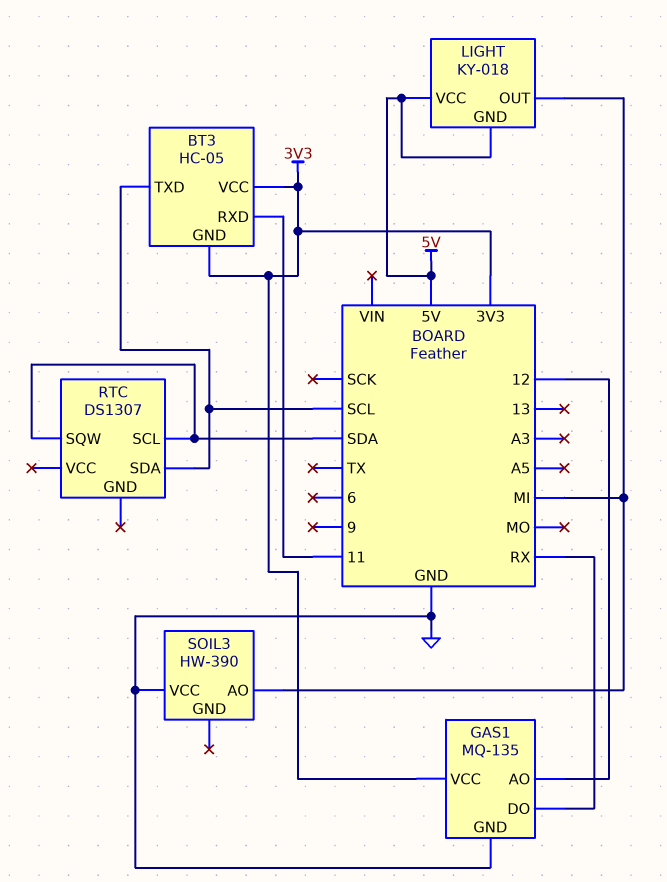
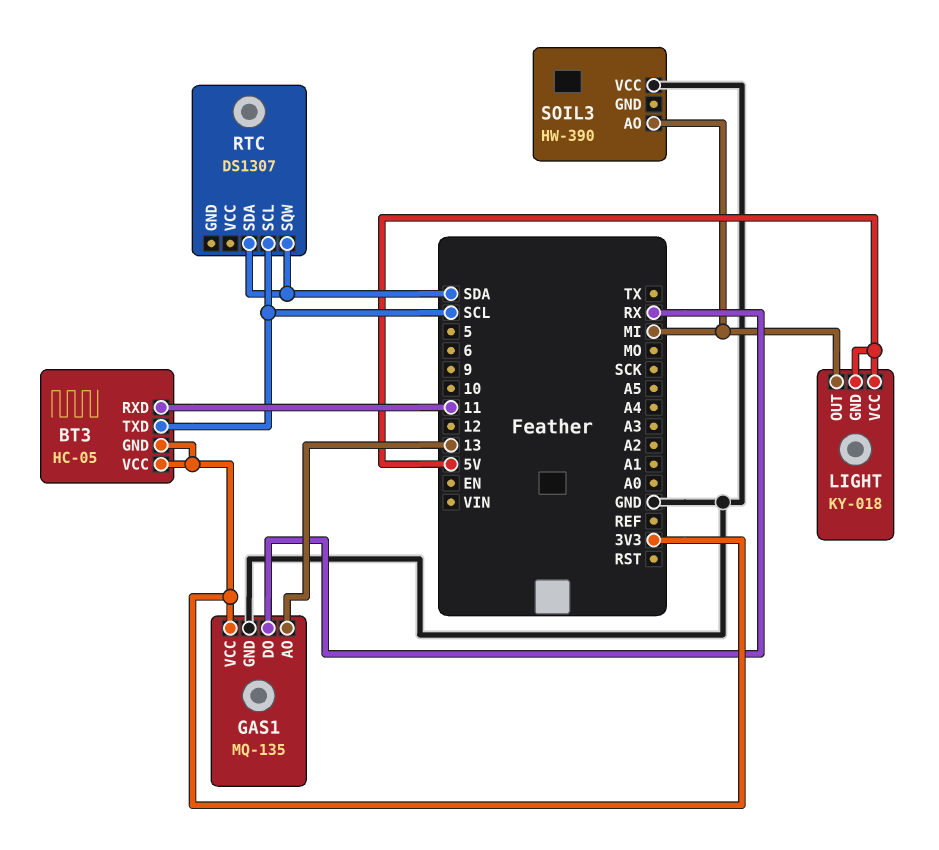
GAS1 pin AO: 12 -> 13
RTC pin SCL: SDA -> SCL
RTC pin SDA: SCL -> SDA

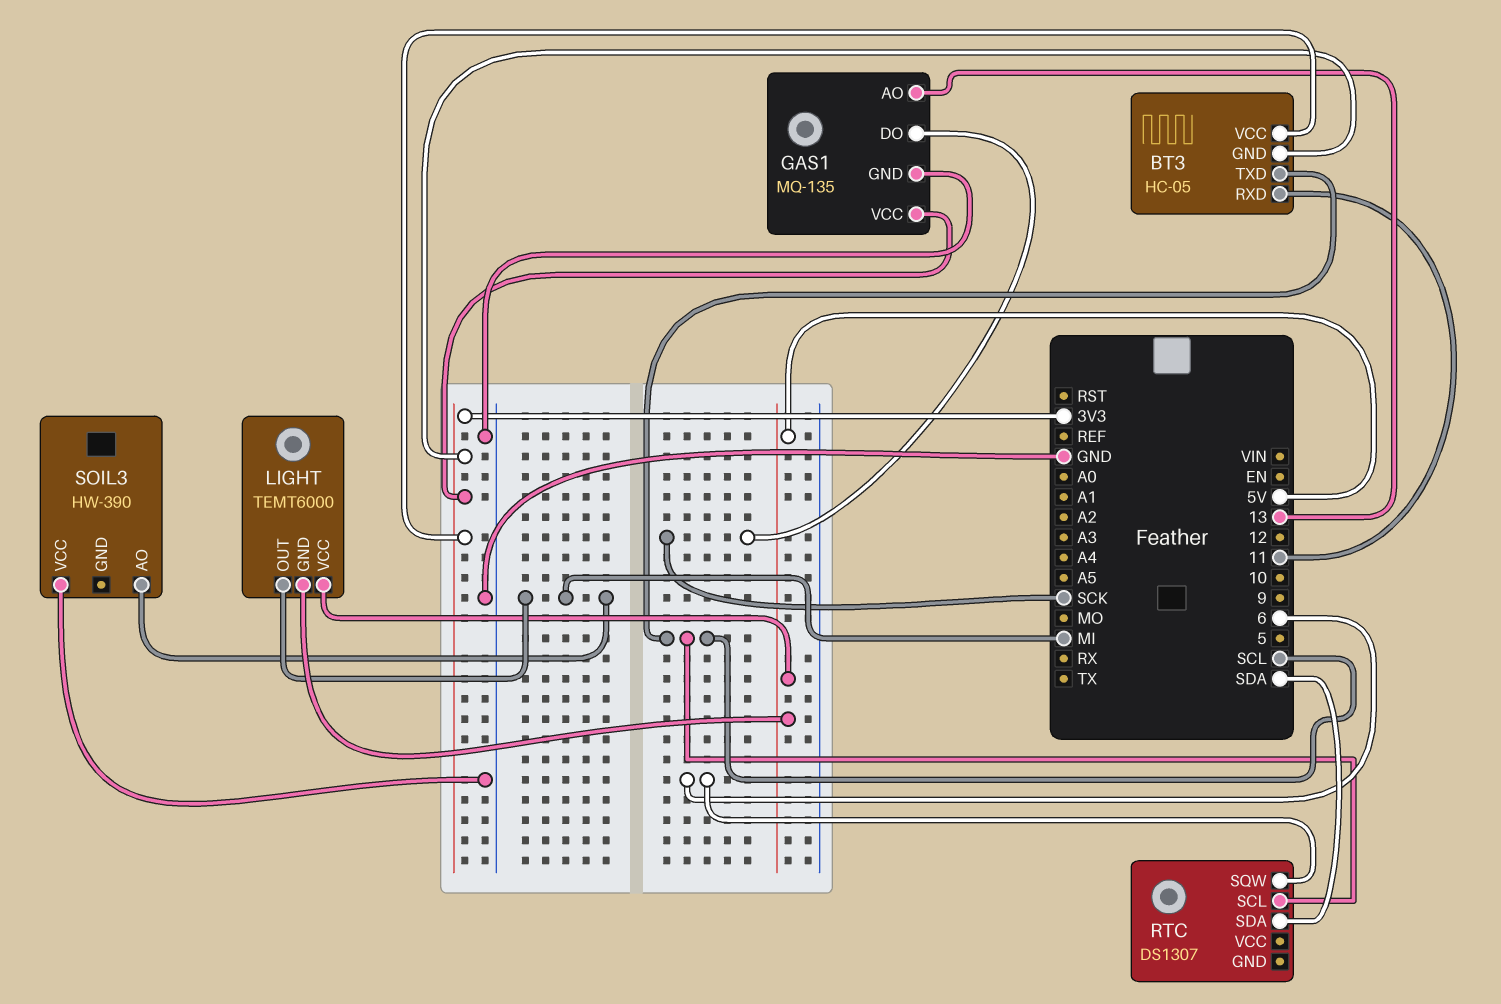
GAS1 pin DO: RX -> SCK
LIGHT: KY-018 -> TEMT6000
RTC pin SQW: SDA -> 6

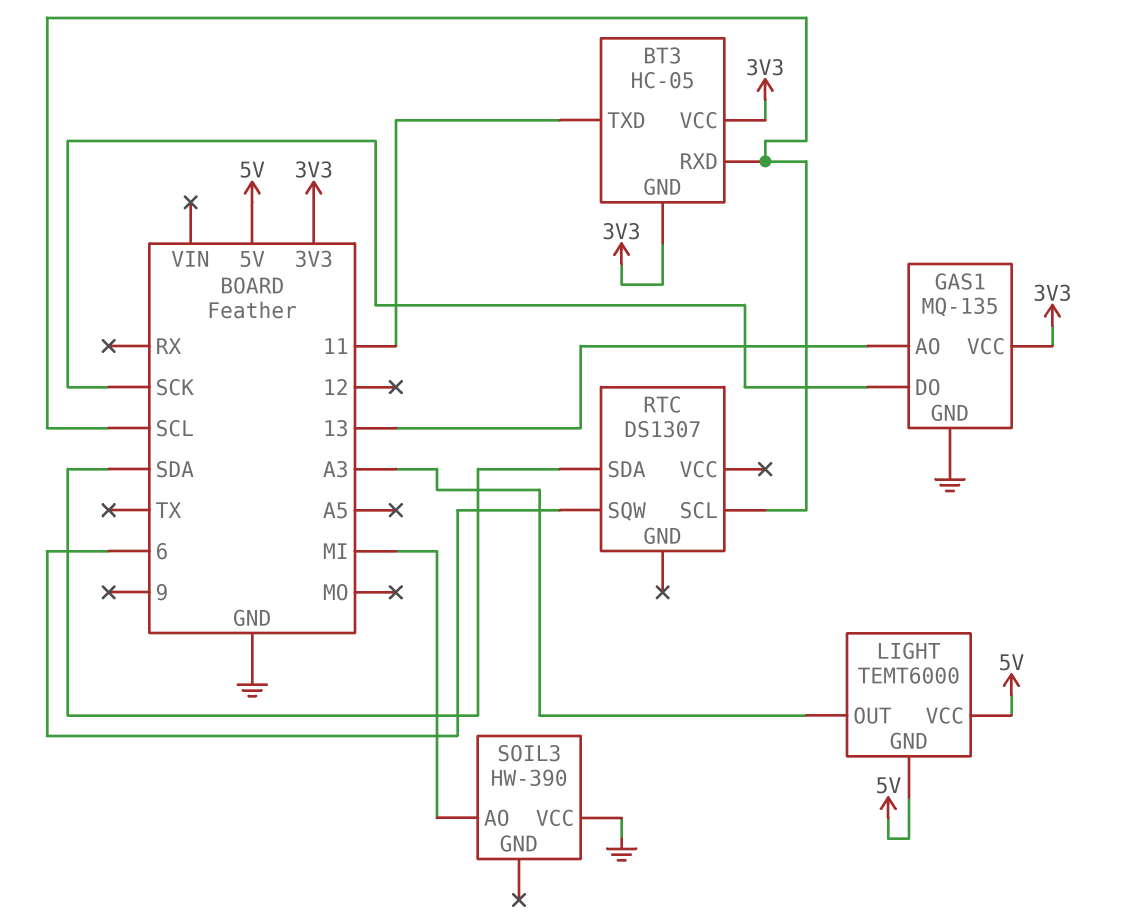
BT3 pin RXD: 11 -> SCL
BT3 pin TXD: SCL -> 11
LIGHT pin OUT: MI -> A3

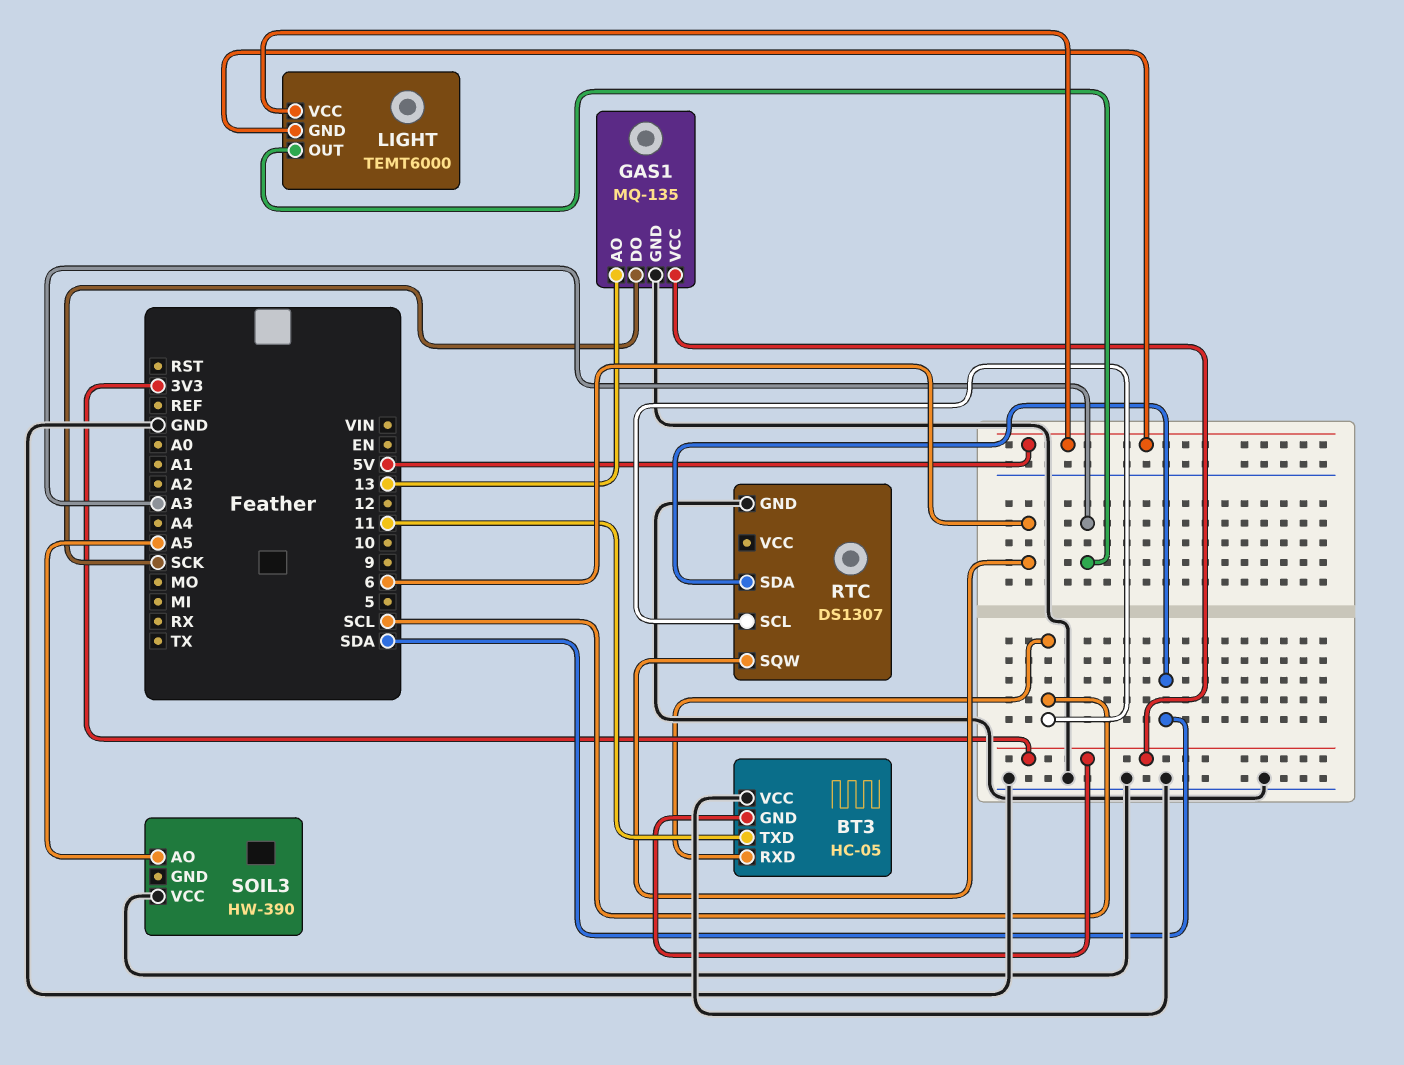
BT3 pin VCC: 3V3 -> GND
RTC pin GND: none -> GND
SOIL3 pin AO: MI -> A5

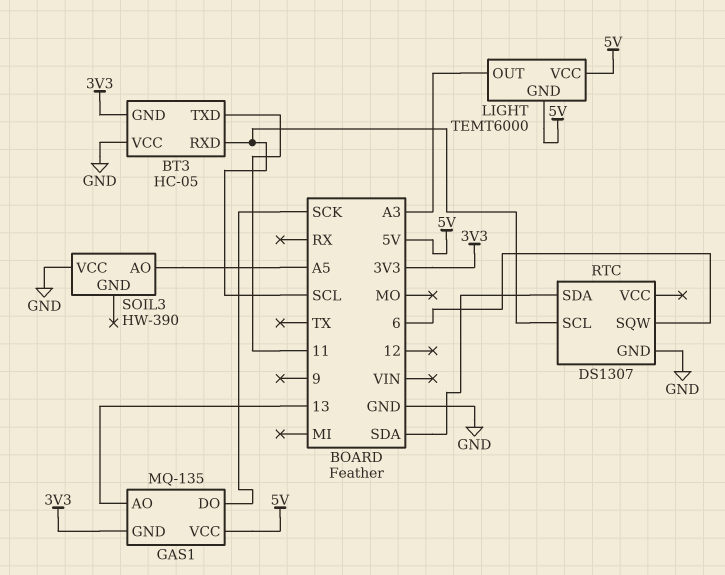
GAS1 pin GND: GND -> 3V3
GAS1 pin VCC: 3V3 -> 5V

